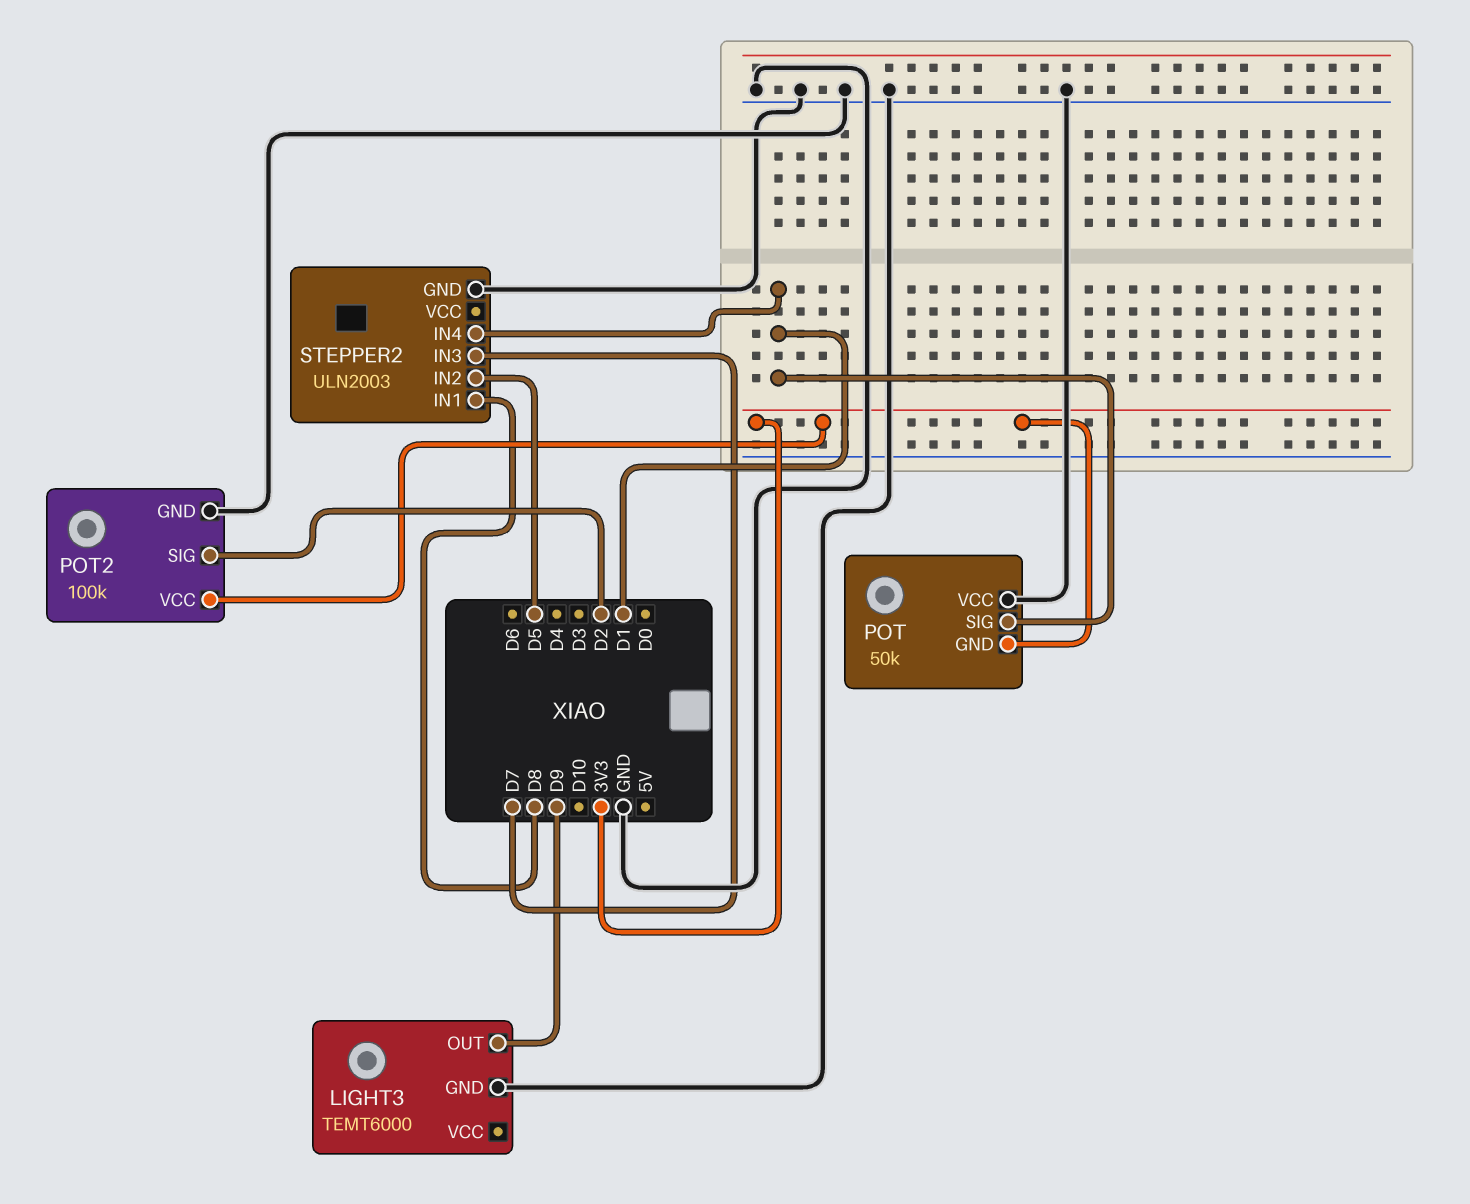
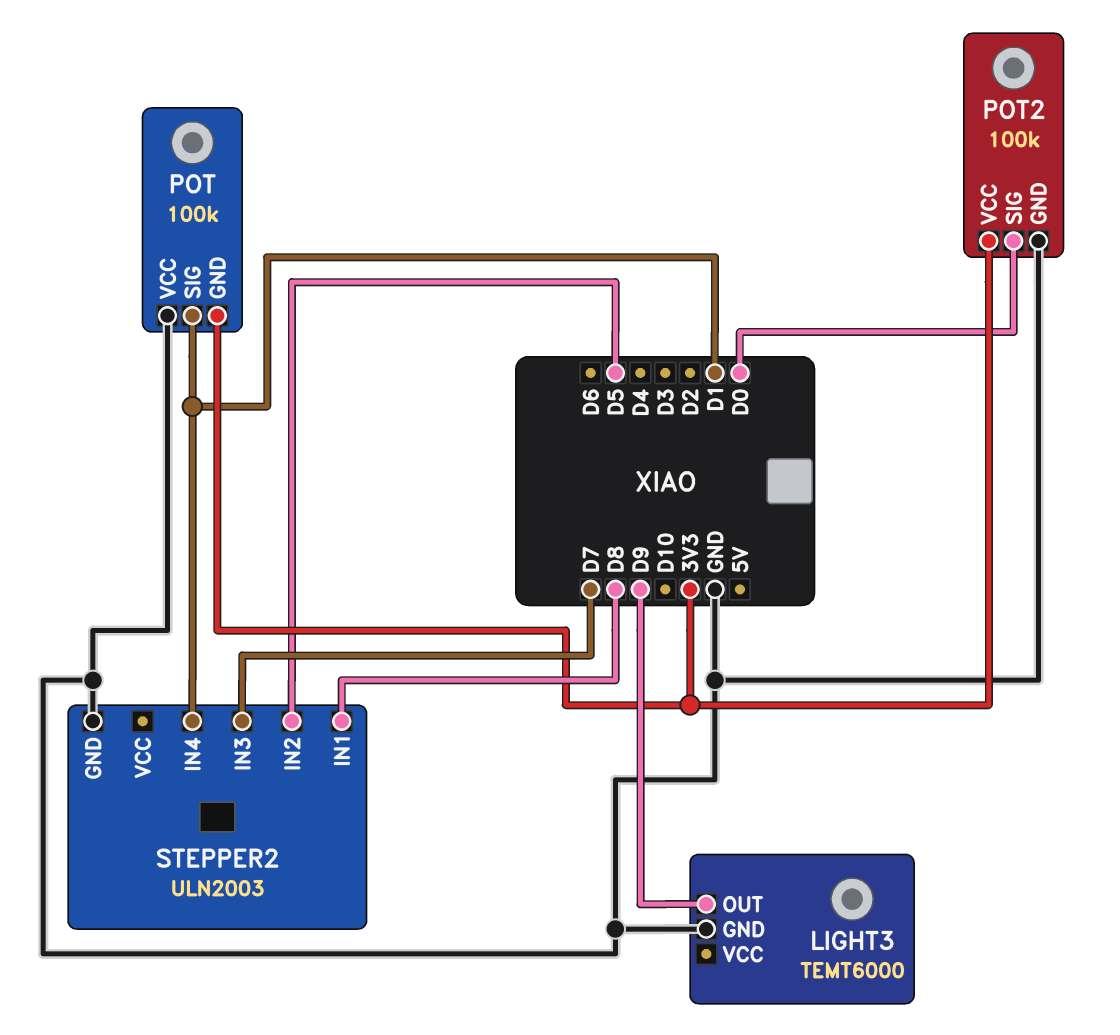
POT: 50k -> 100k
POT2 pin SIG: D2 -> D0

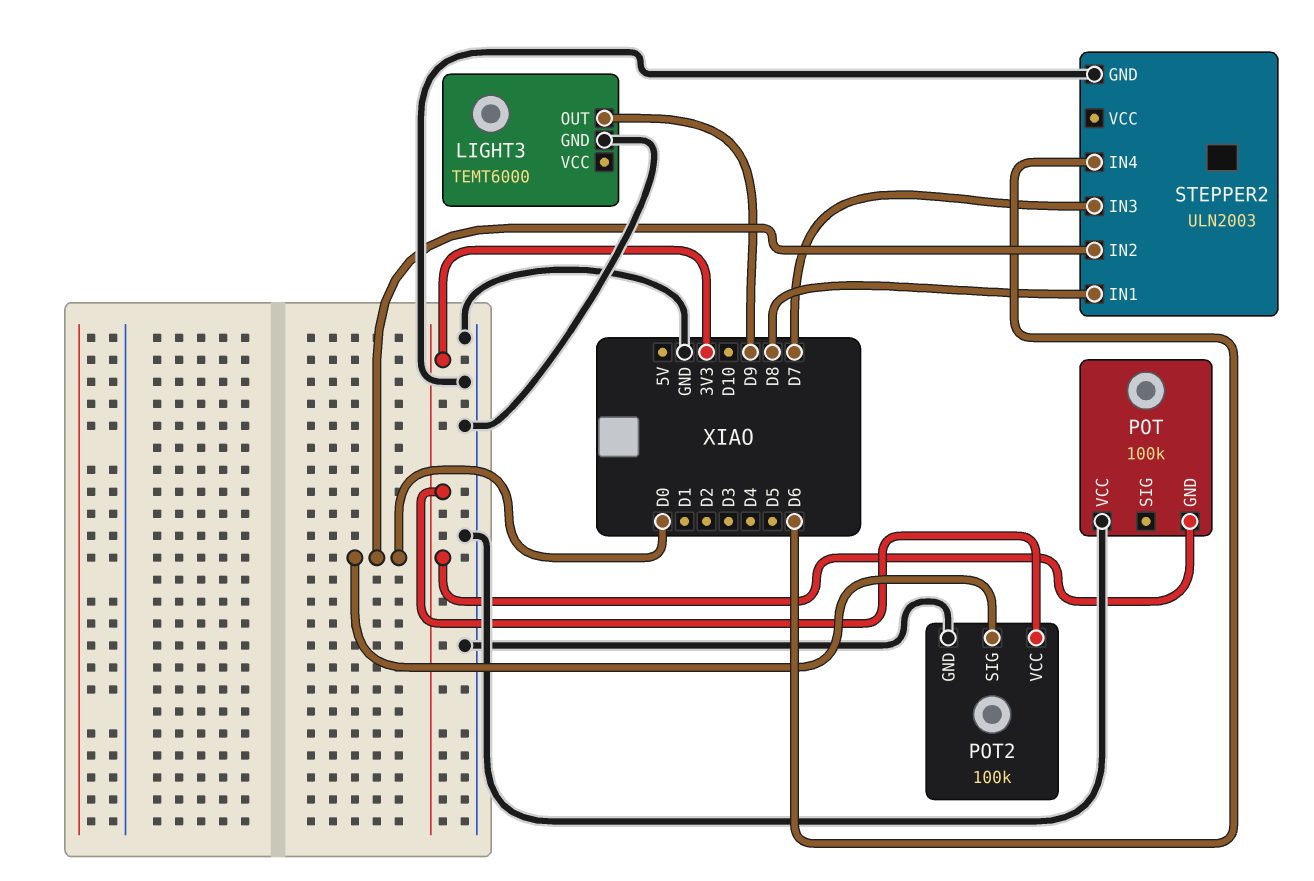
POT pin SIG: D1 -> none
STEPPER2 pin IN2: D5 -> D0
STEPPER2 pin IN4: D1 -> D6

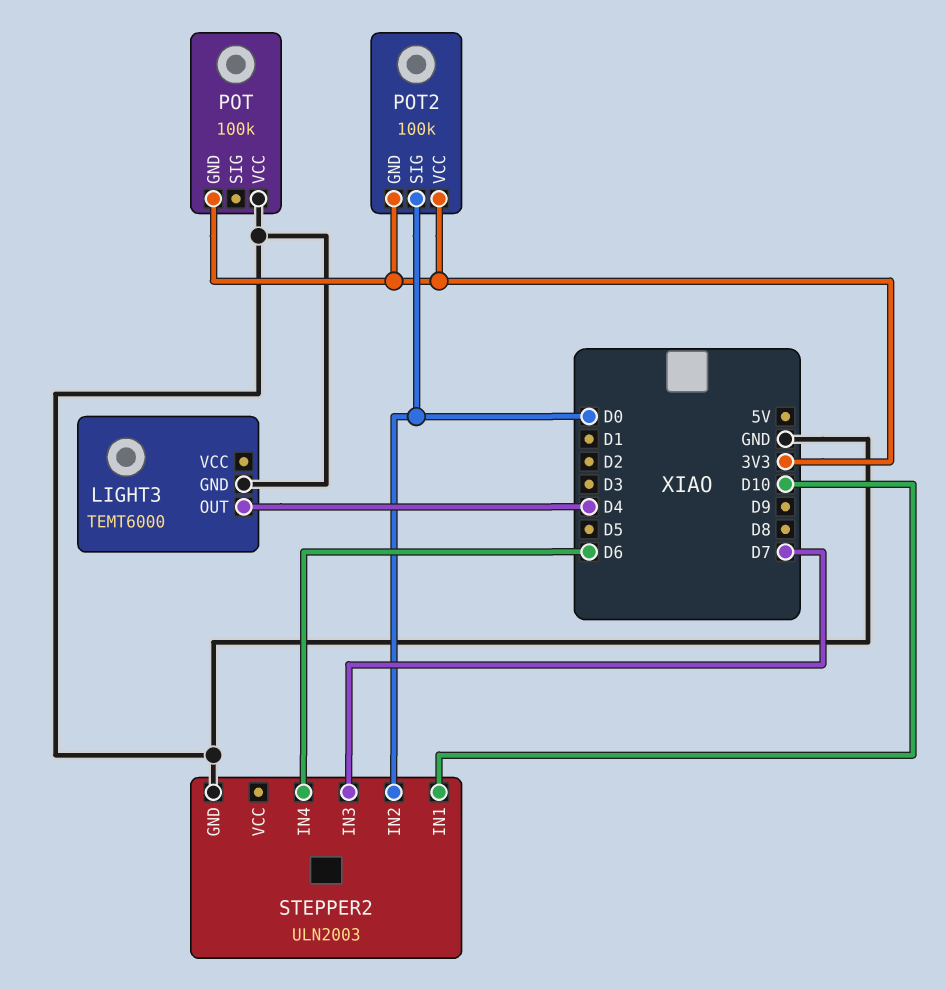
LIGHT3 pin OUT: D9 -> D4
POT2 pin GND: GND -> 3V3
STEPPER2 pin IN1: D8 -> D10

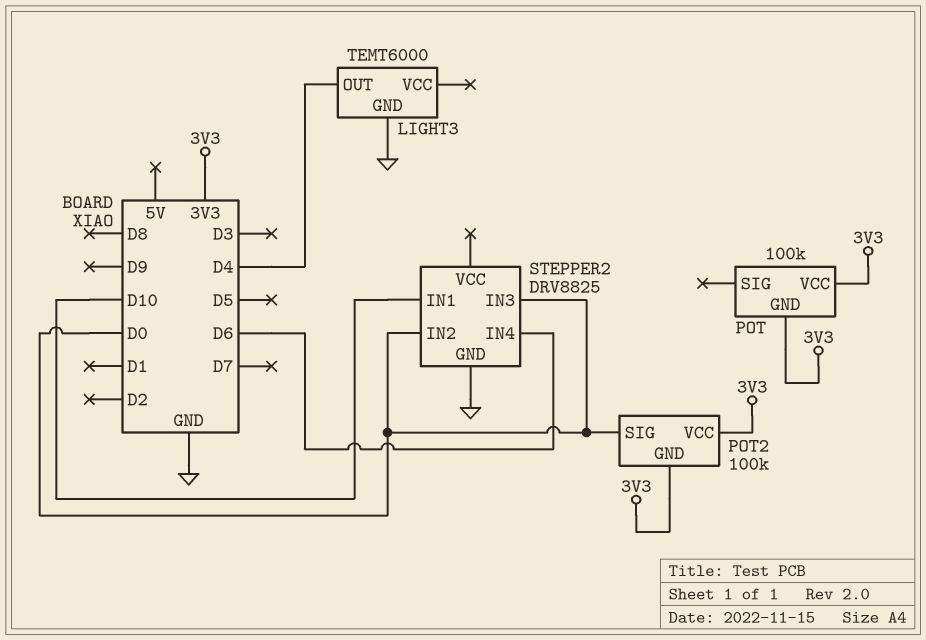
POT pin VCC: GND -> 3V3
STEPPER2: ULN2003 -> DRV8825
STEPPER2 pin IN3: D7 -> D0

